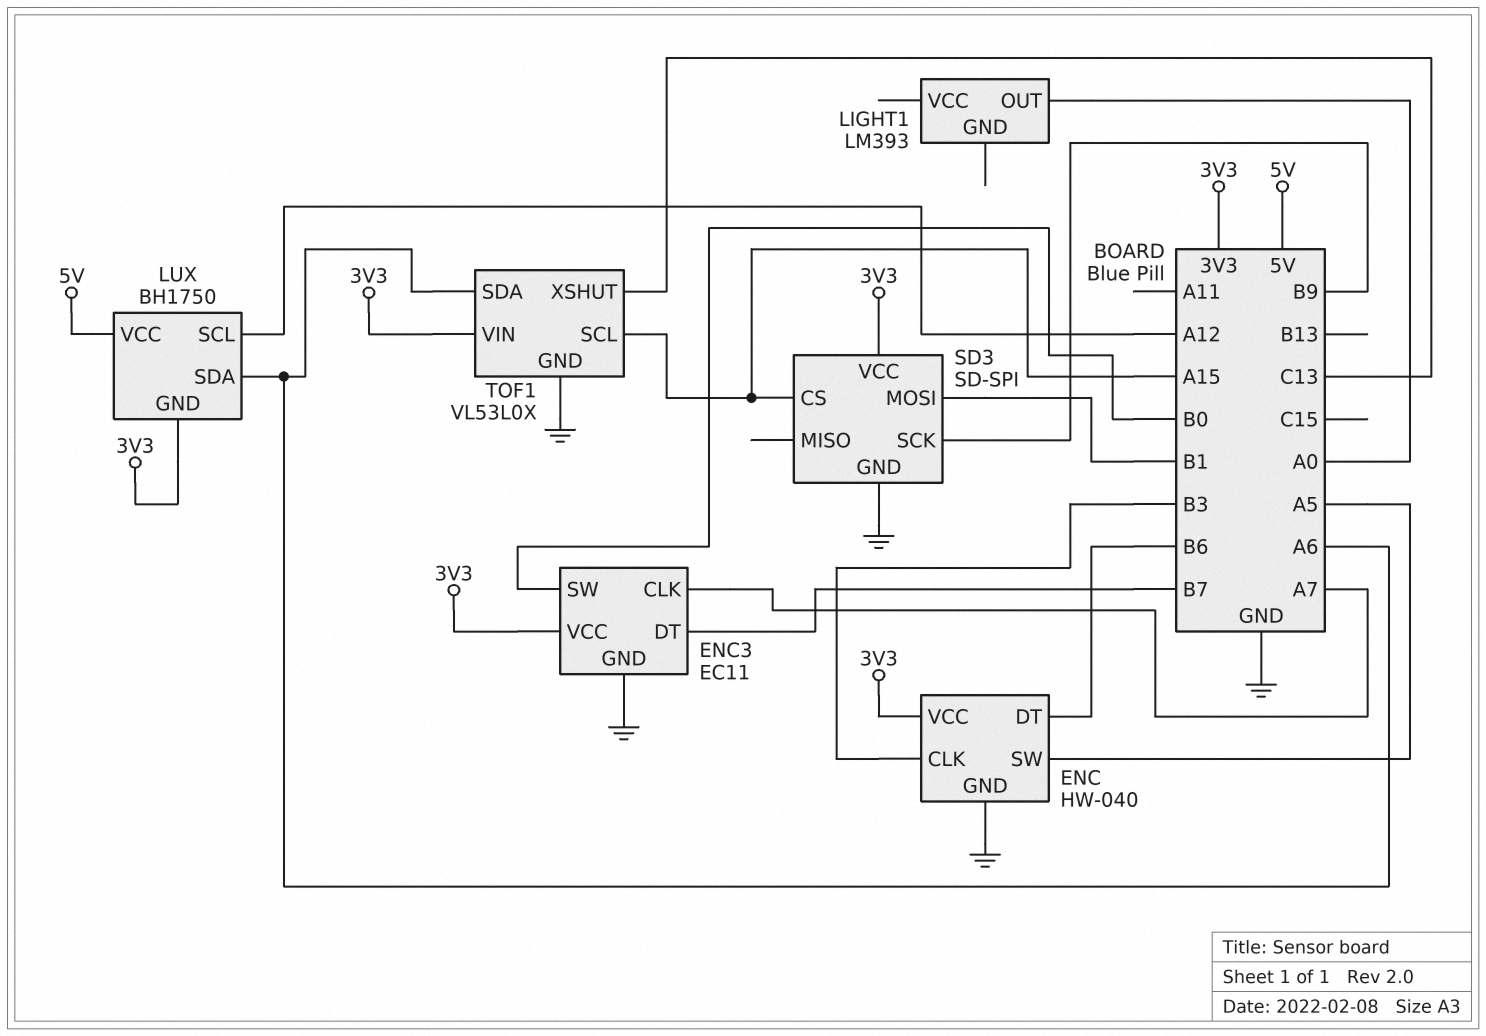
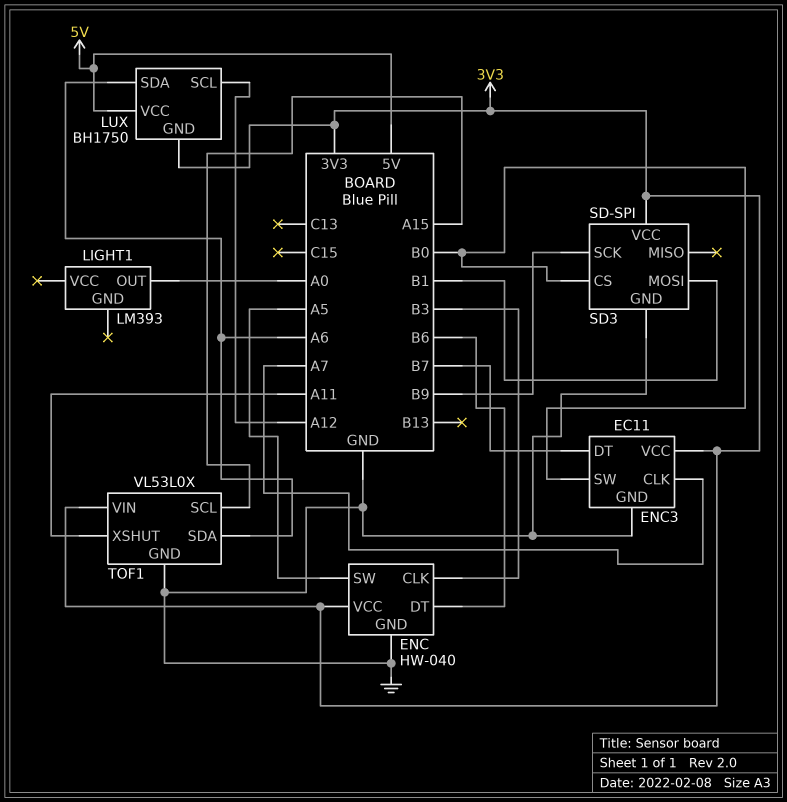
SD3 pin CS: A15 -> B0
TOF1 pin XSHUT: C13 -> A11

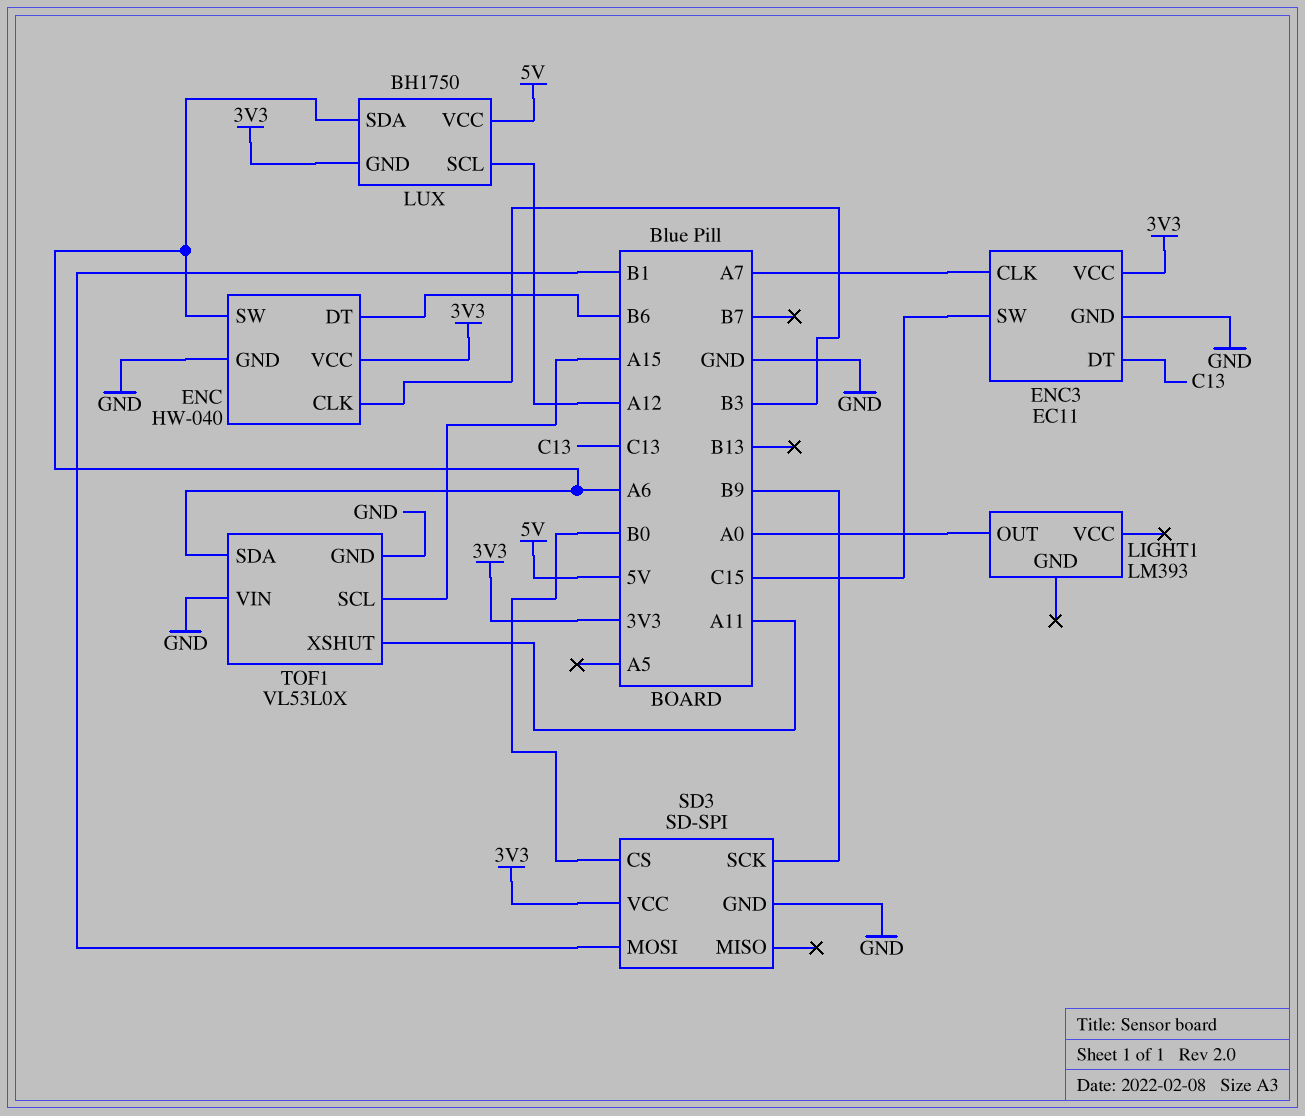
ENC pin SW: A5 -> A6
ENC3 pin DT: B7 -> C13
ENC3 pin SW: B0 -> C15
TOF1 pin VIN: 3V3 -> GND

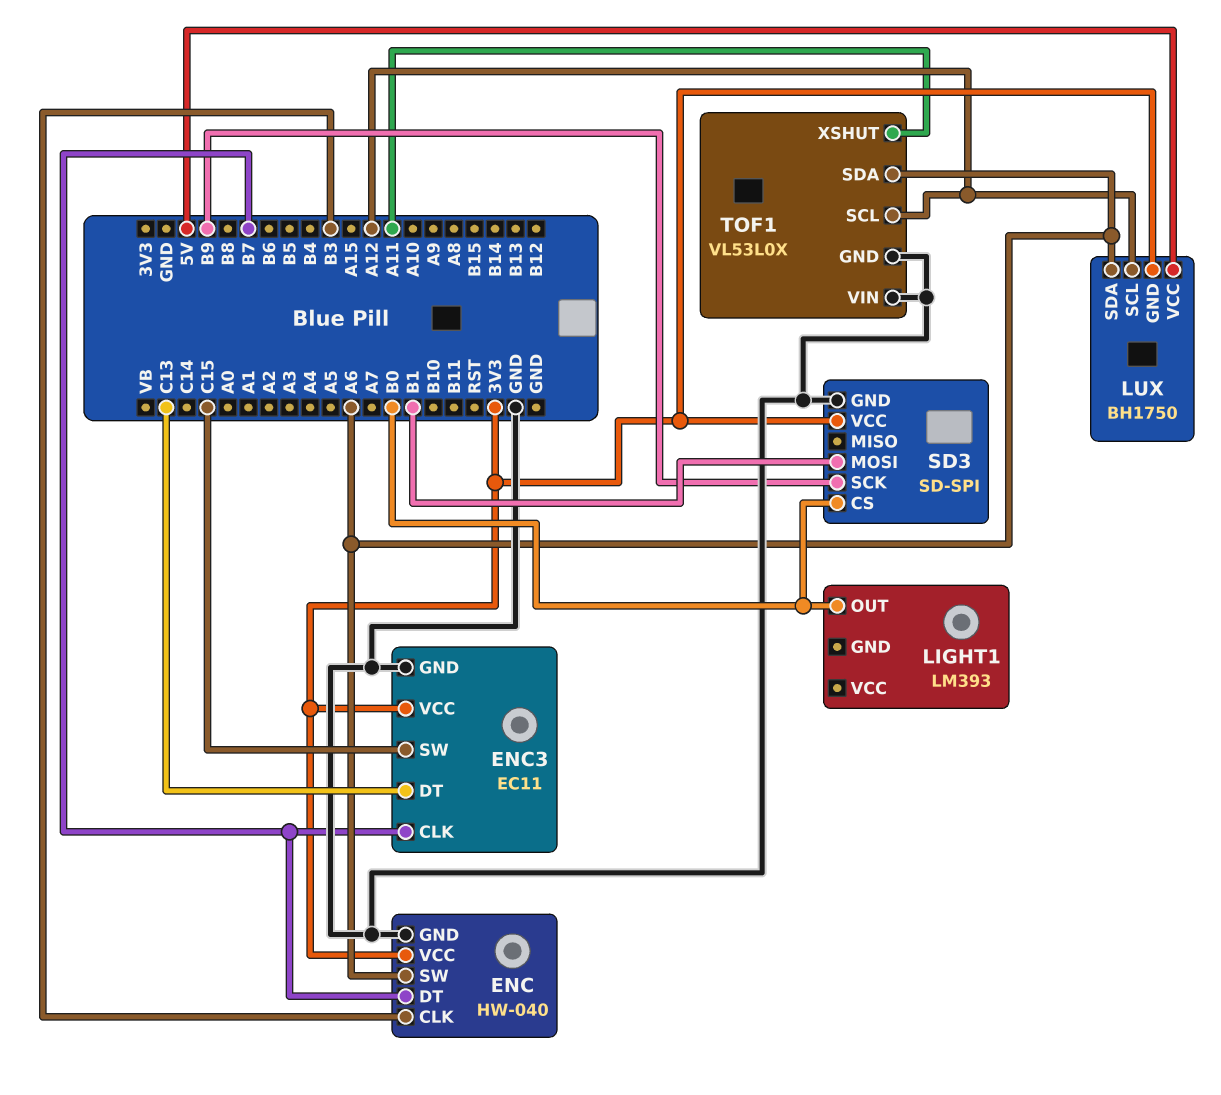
ENC pin DT: B6 -> B7
ENC3 pin CLK: A7 -> B7
LIGHT1 pin OUT: A0 -> B0
TOF1 pin SCL: A15 -> A12

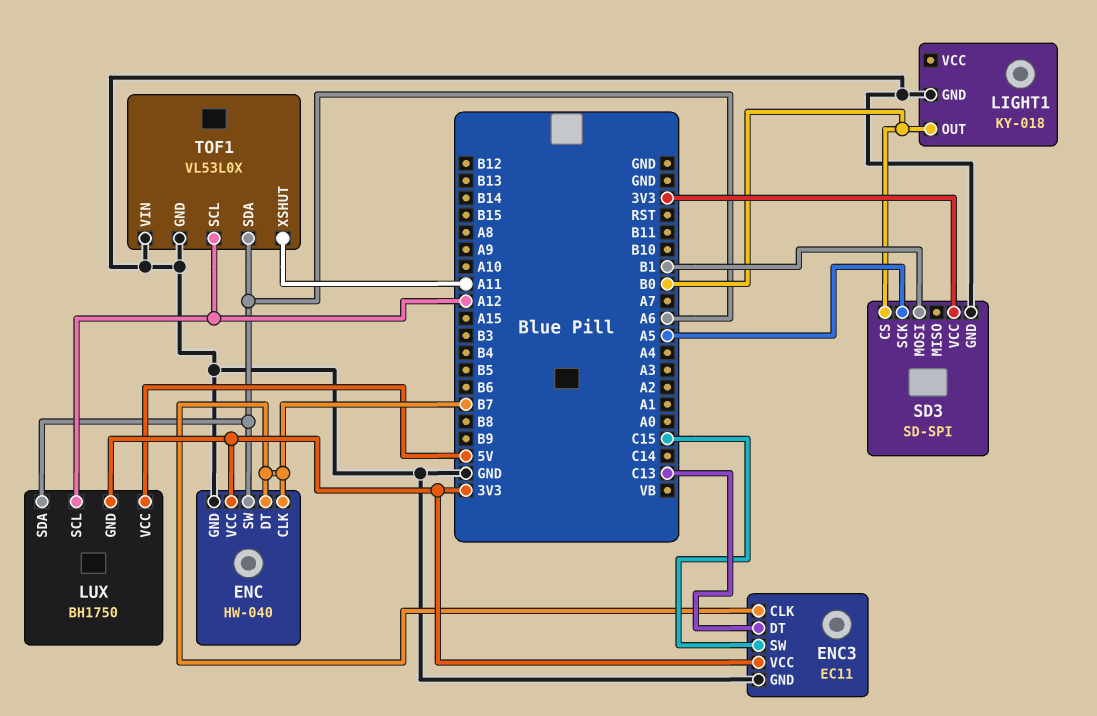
ENC pin CLK: B3 -> B7
LIGHT1: LM393 -> KY-018
LIGHT1 pin GND: none -> GND
SD3 pin SCK: B9 -> A5

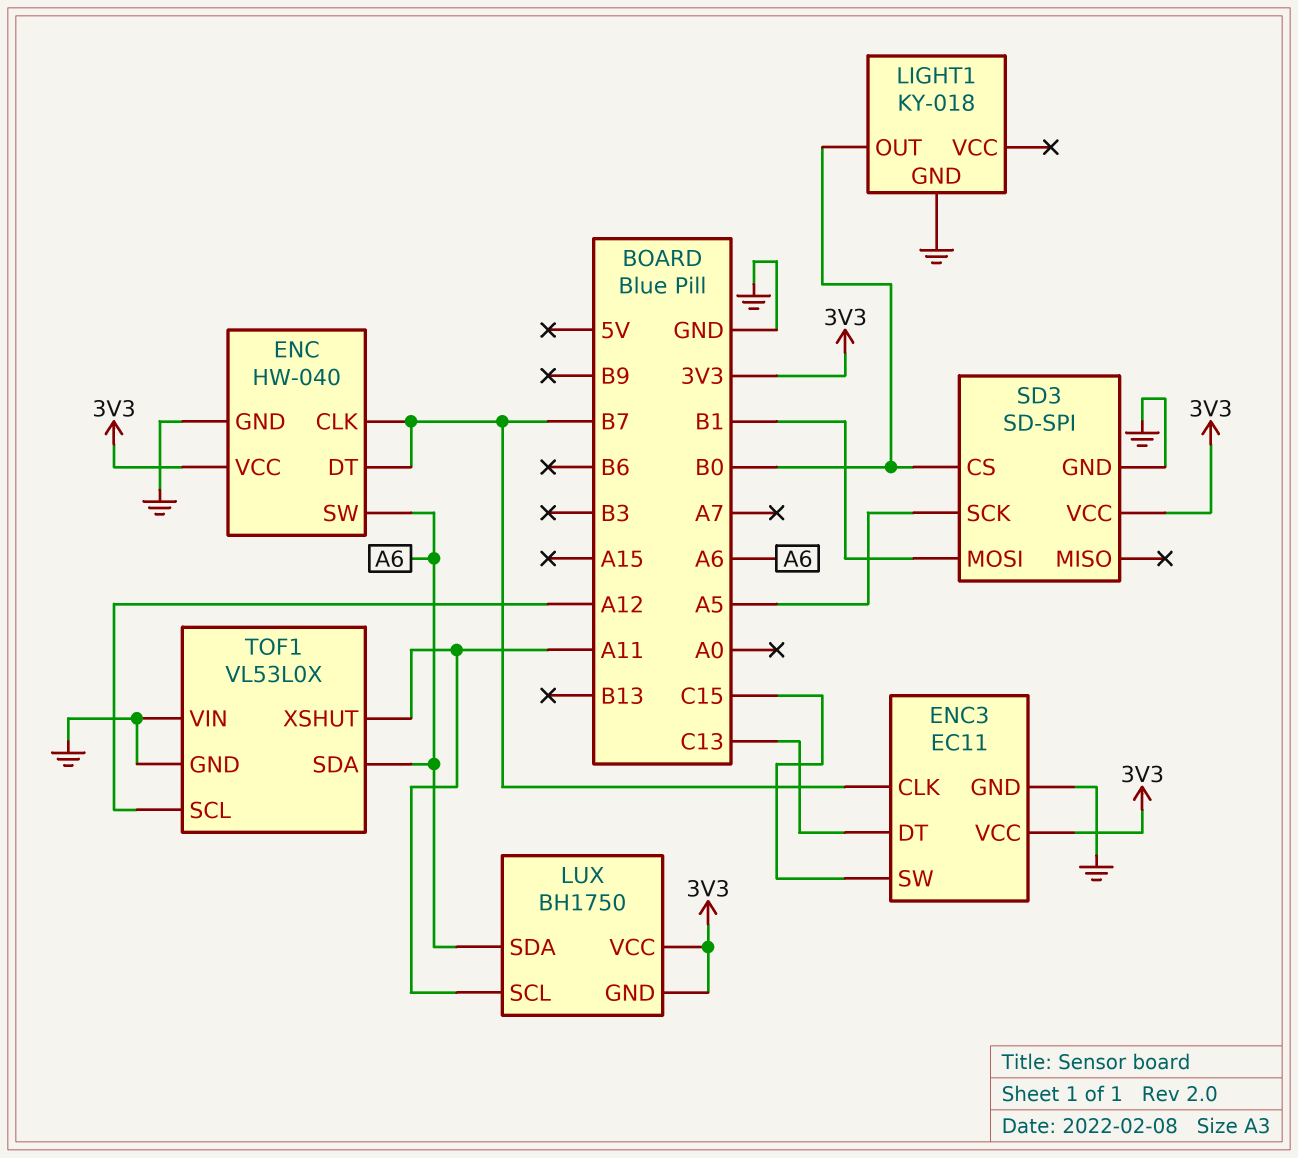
LUX pin SCL: A12 -> A11
LUX pin VCC: 5V -> 3V3

